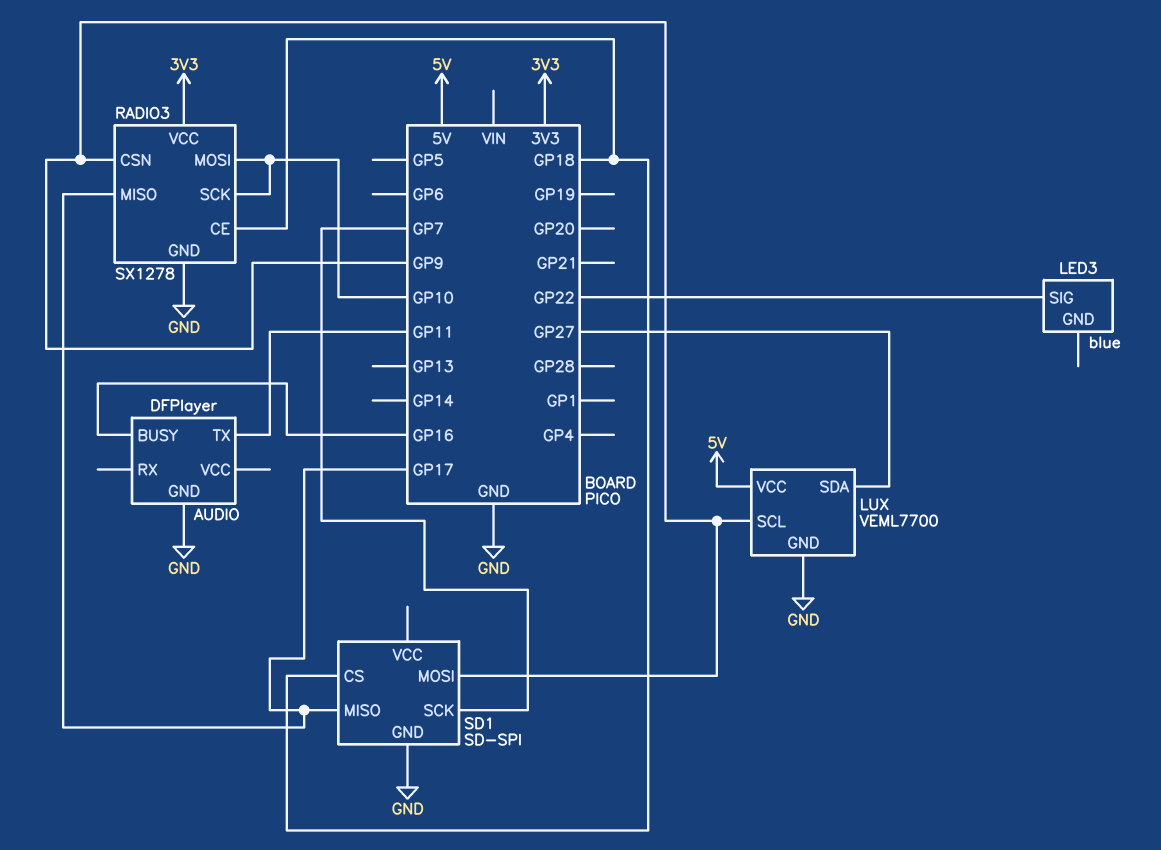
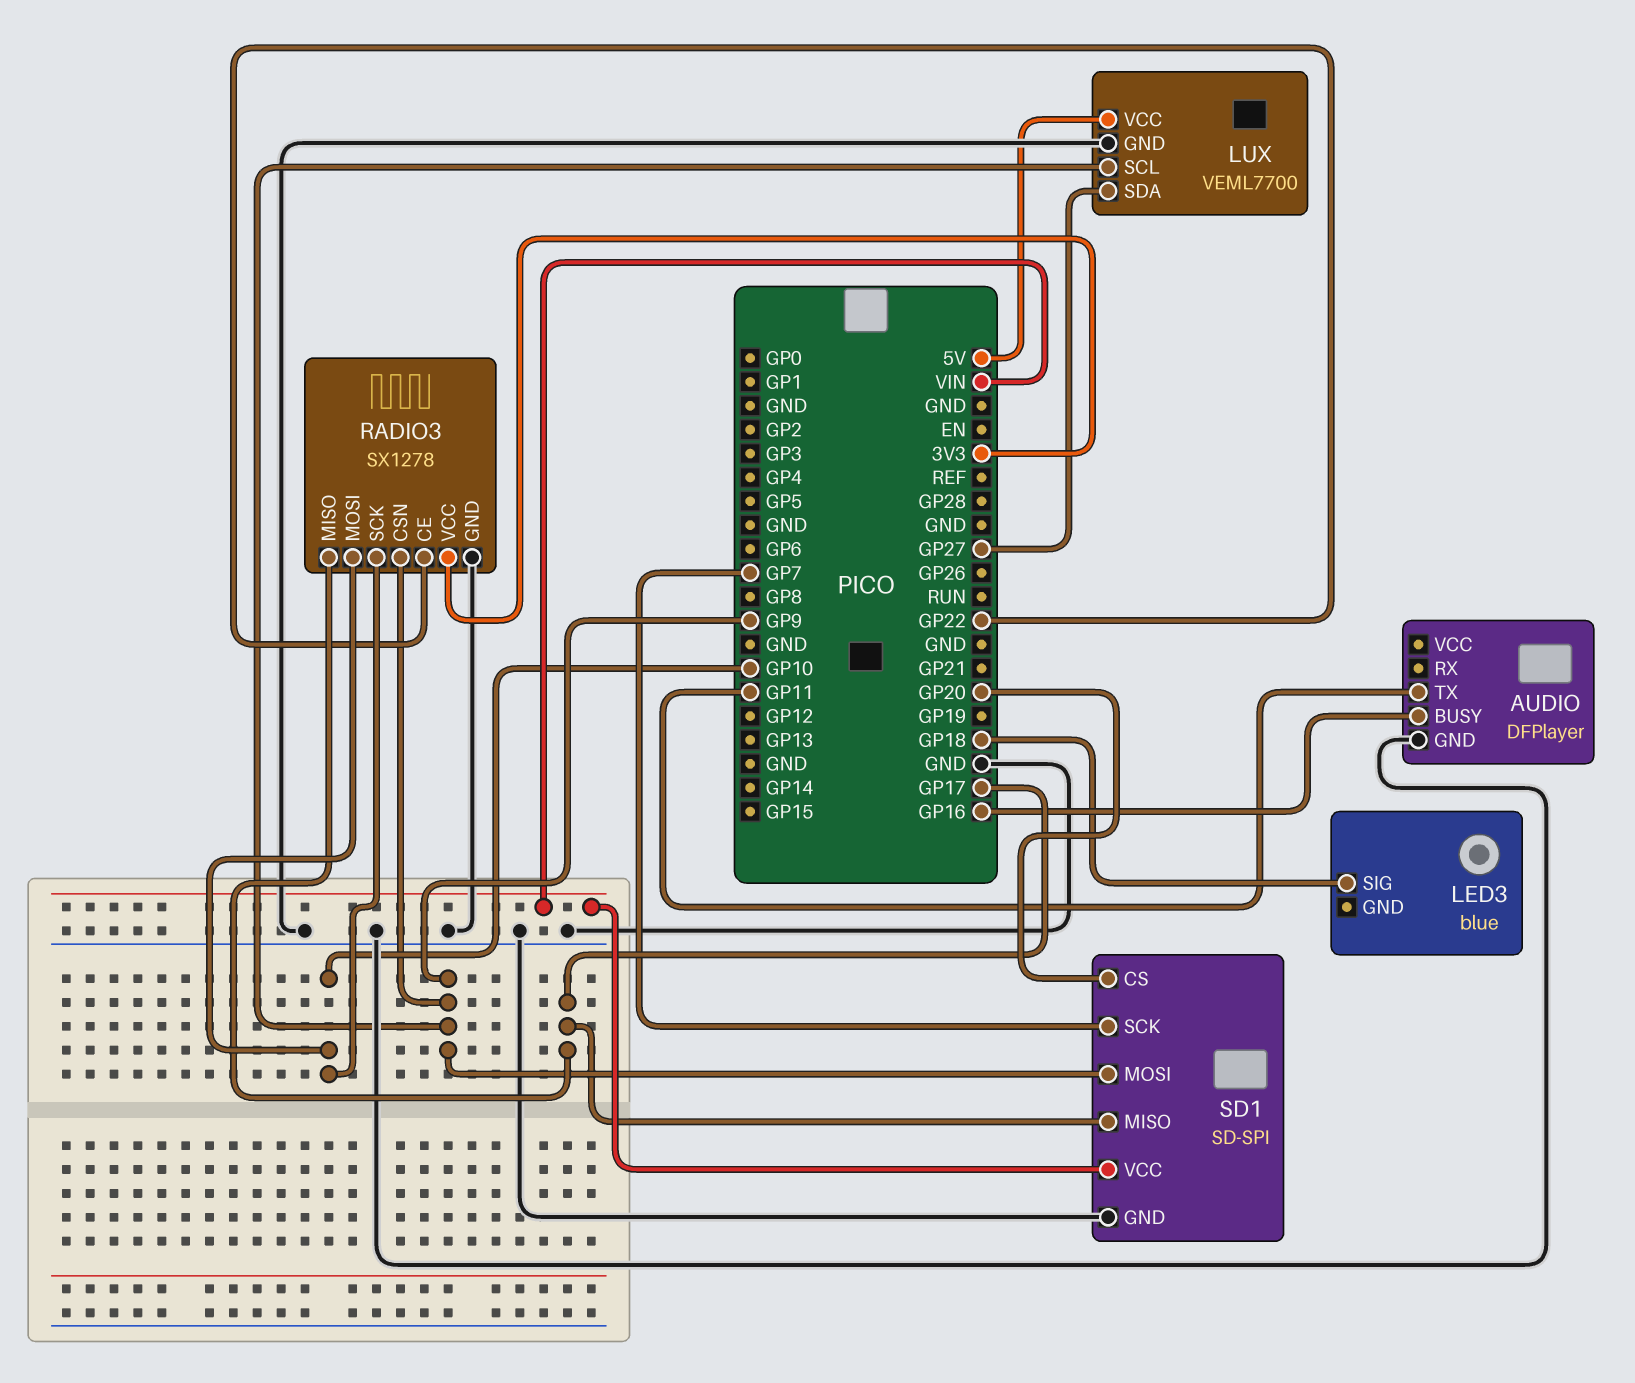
LED3 pin SIG: GP22 -> GP18
RADIO3 pin CE: GP18 -> GP22
SD1 pin CS: GP18 -> GP20
SD1 pin VCC: none -> VIN

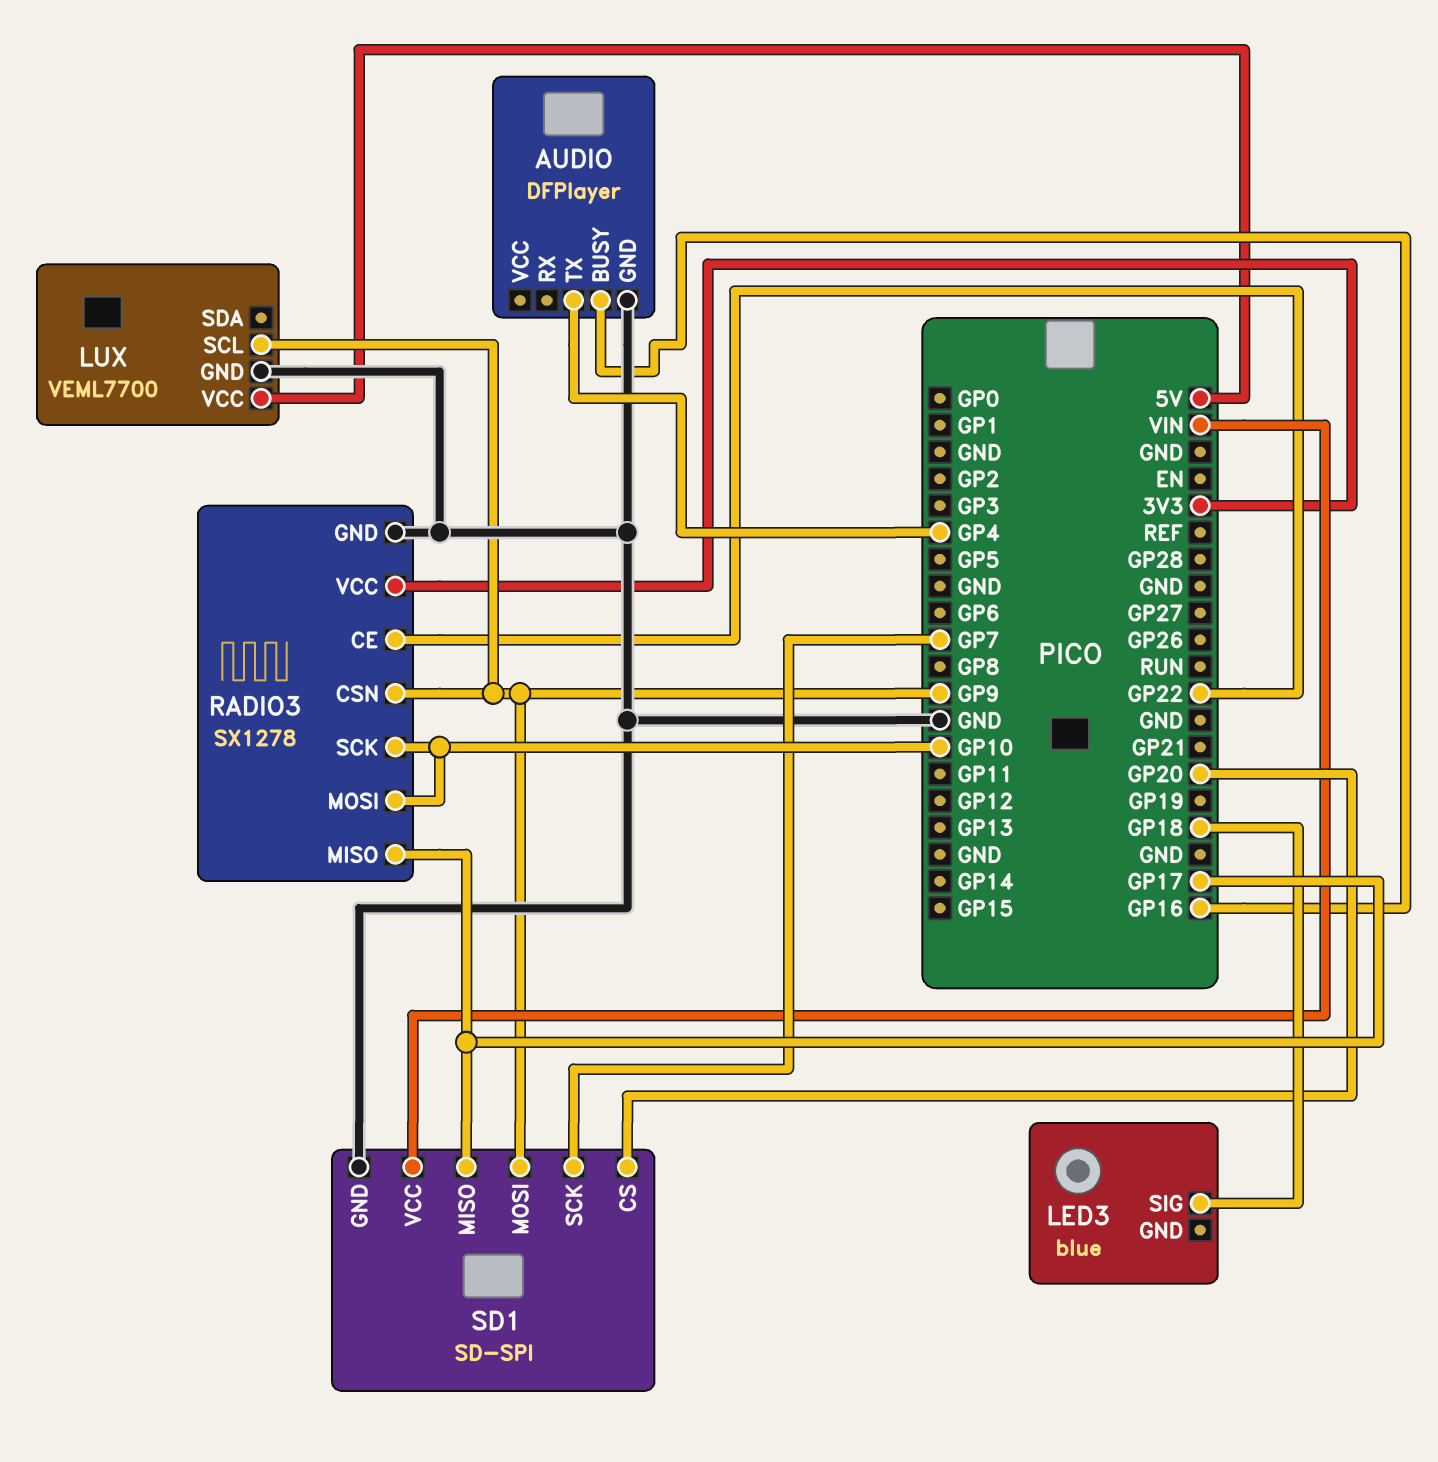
AUDIO pin TX: GP11 -> GP4
LUX pin SDA: GP27 -> none

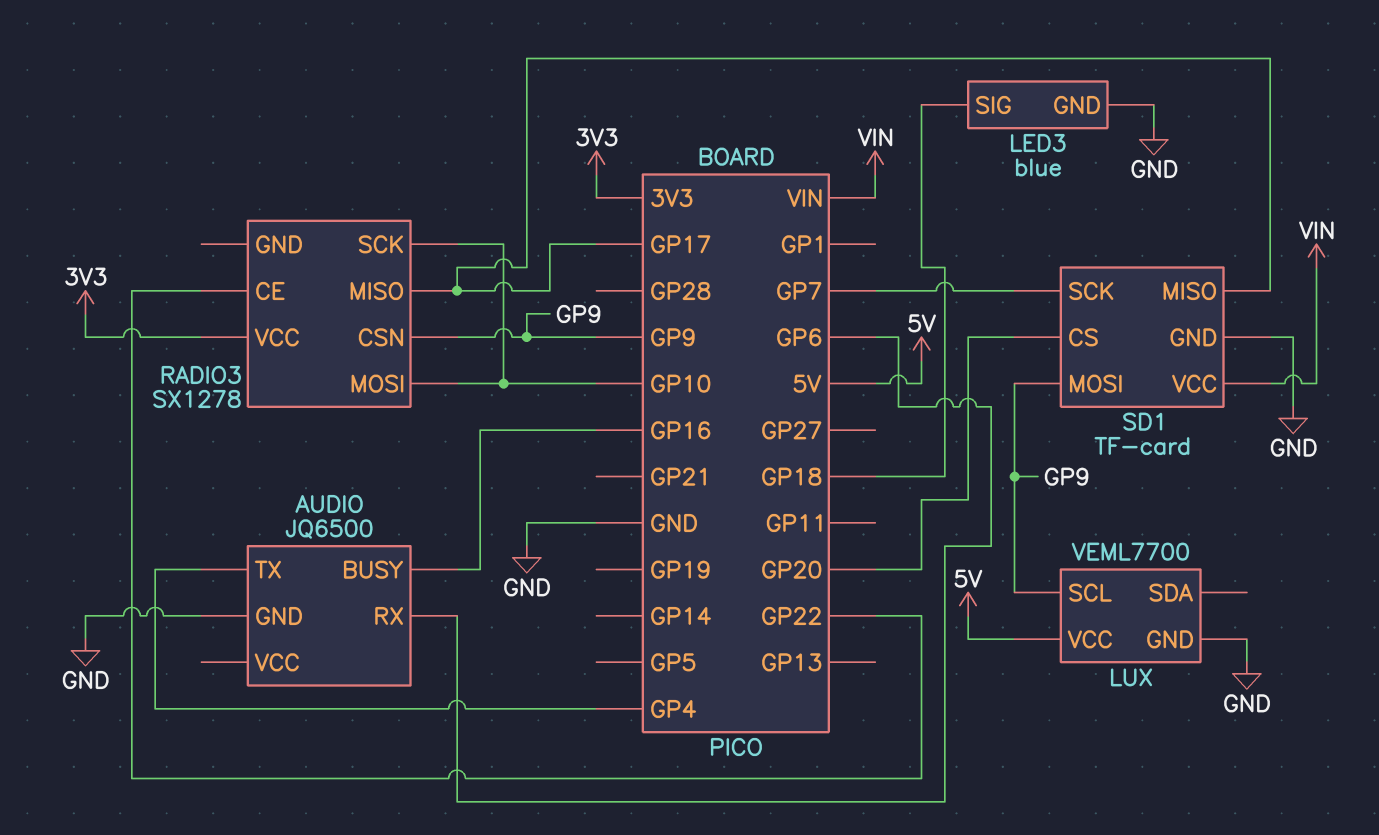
AUDIO: DFPlayer -> JQ6500
AUDIO pin RX: none -> GP6
LED3 pin GND: none -> GND
RADIO3 pin GND: GND -> none
SD1: SD-SPI -> TF-card

